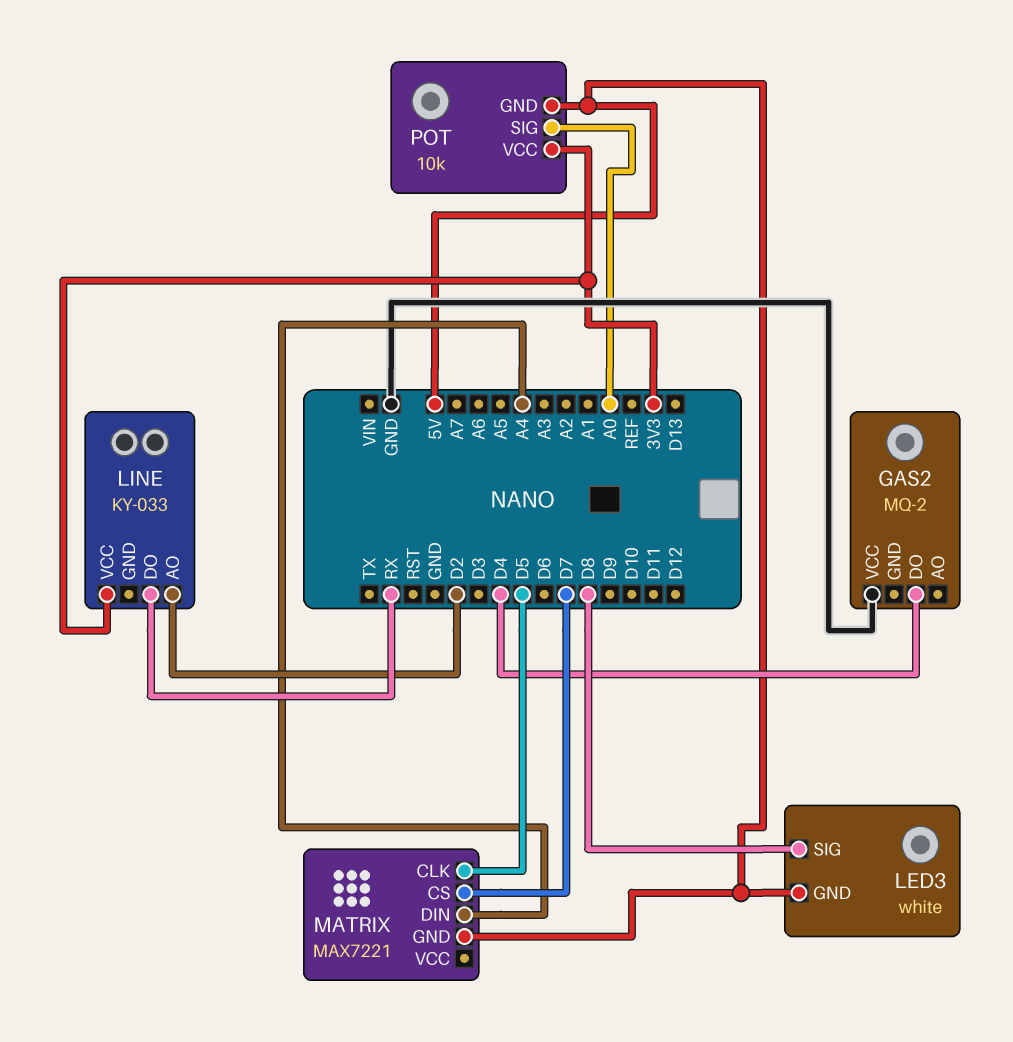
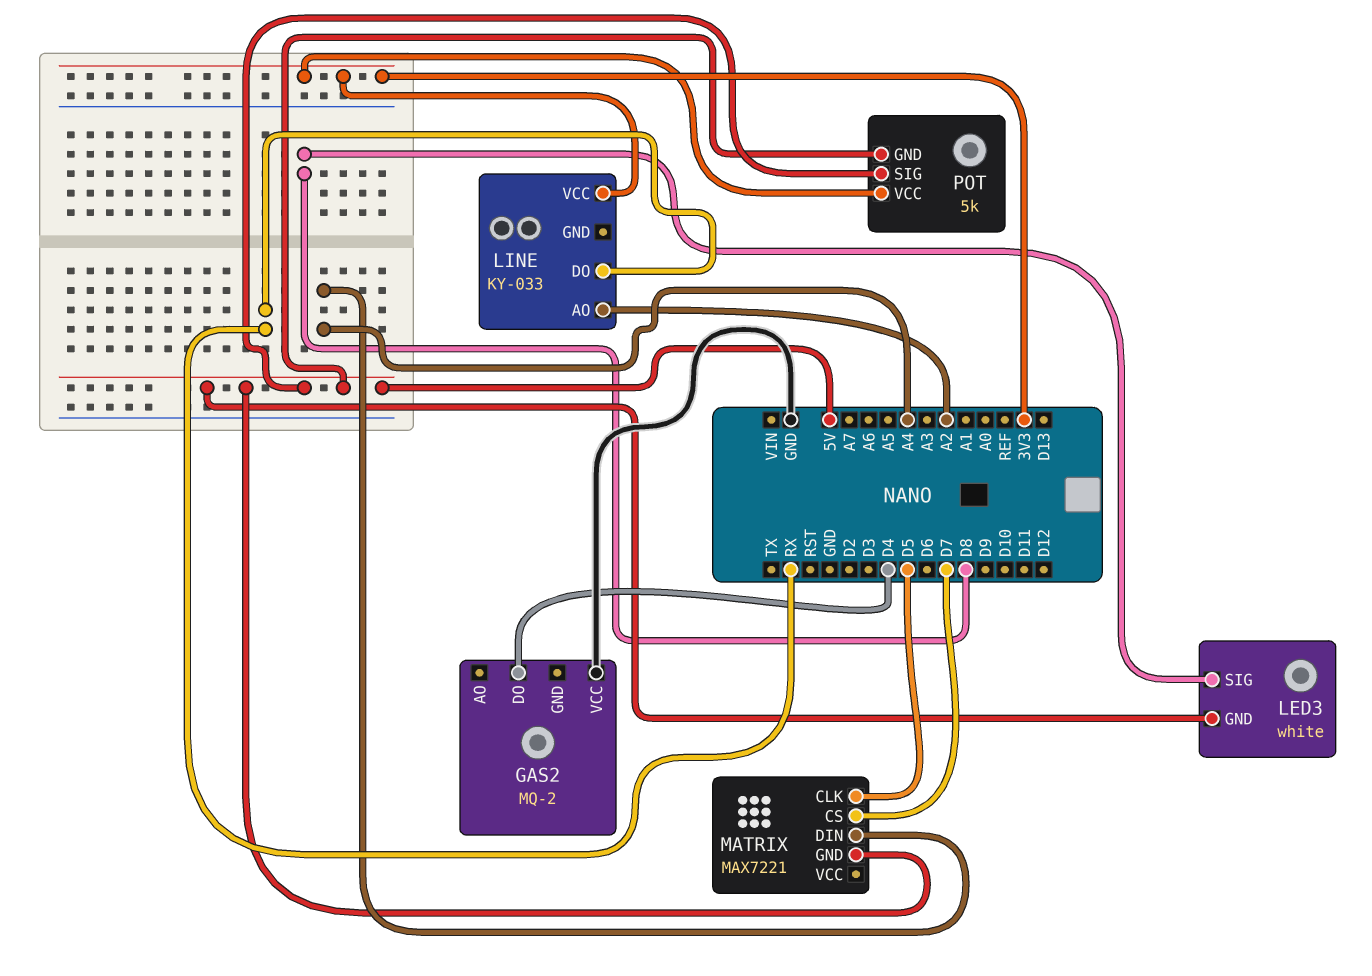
LINE pin AO: D2 -> A2
POT: 10k -> 5k
POT pin SIG: A0 -> 5V

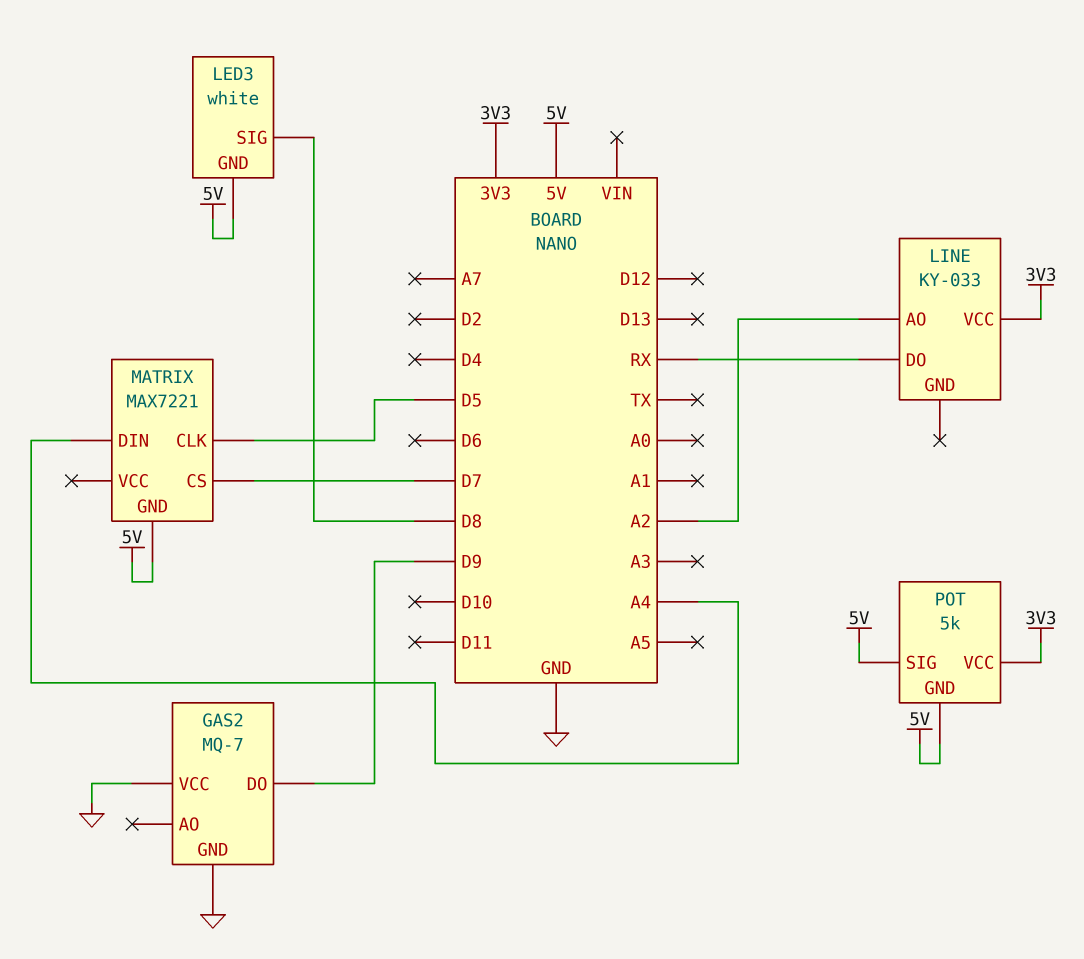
GAS2: MQ-2 -> MQ-7
GAS2 pin DO: D4 -> D9
GAS2 pin GND: none -> GND

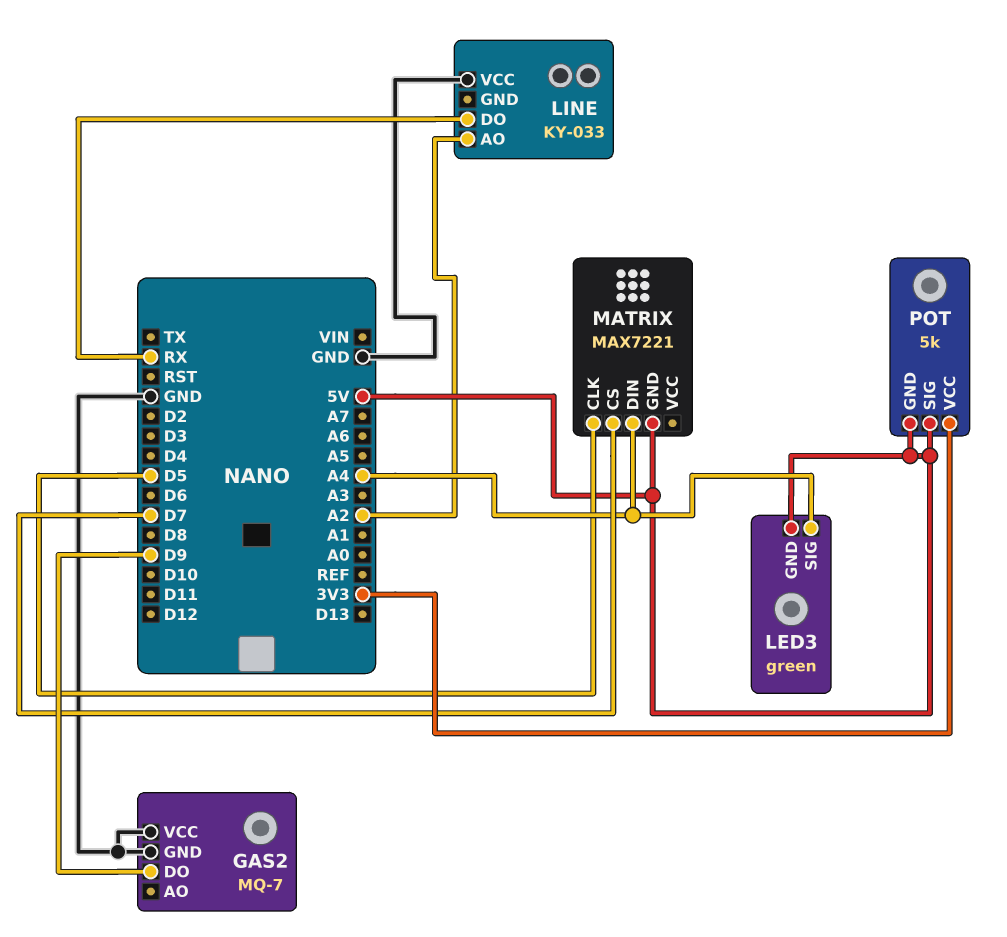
LED3: white -> green
LED3 pin SIG: D8 -> A4
LINE pin VCC: 3V3 -> GND

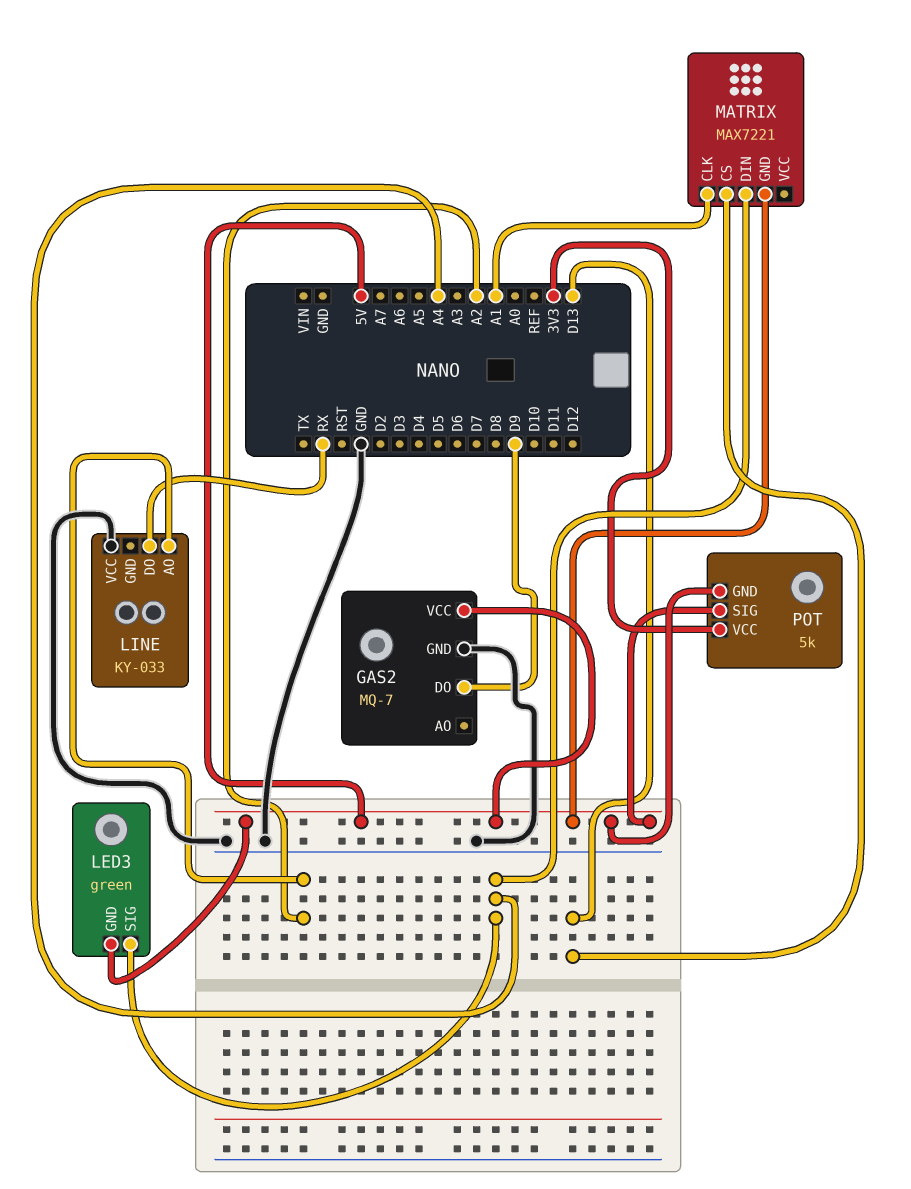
GAS2 pin VCC: GND -> 5V
MATRIX pin CLK: D5 -> A1
MATRIX pin CS: D7 -> D13

